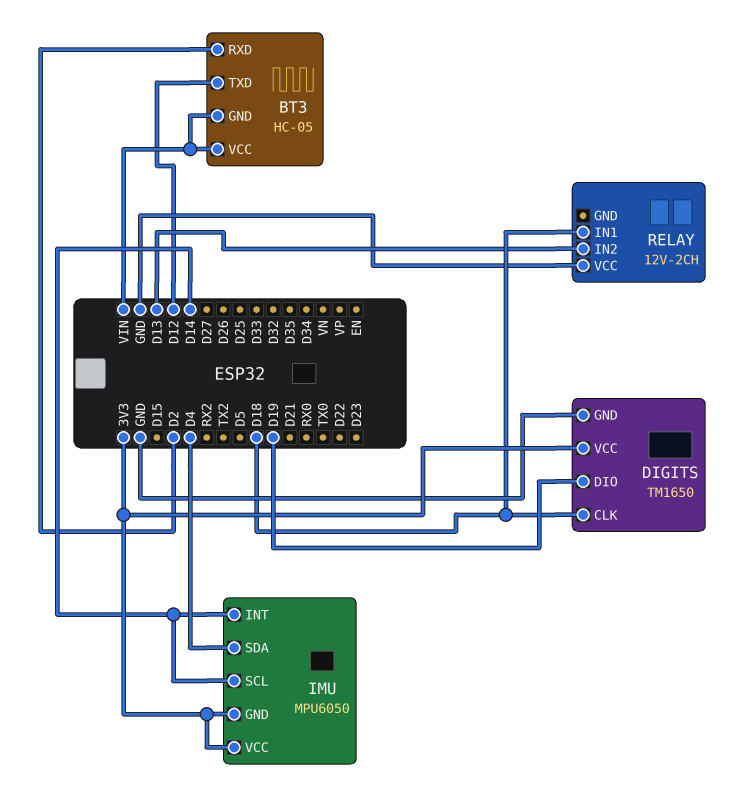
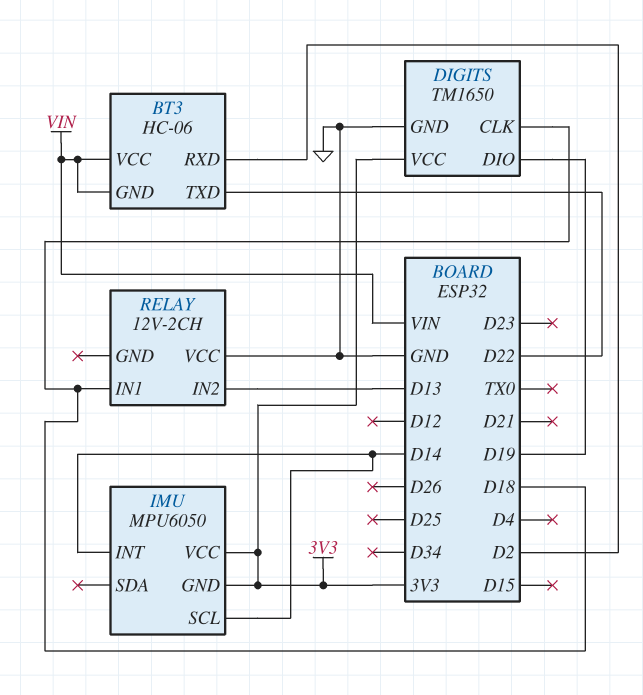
BT3: HC-05 -> HC-06
BT3 pin TXD: D12 -> D22
IMU pin SDA: D4 -> none

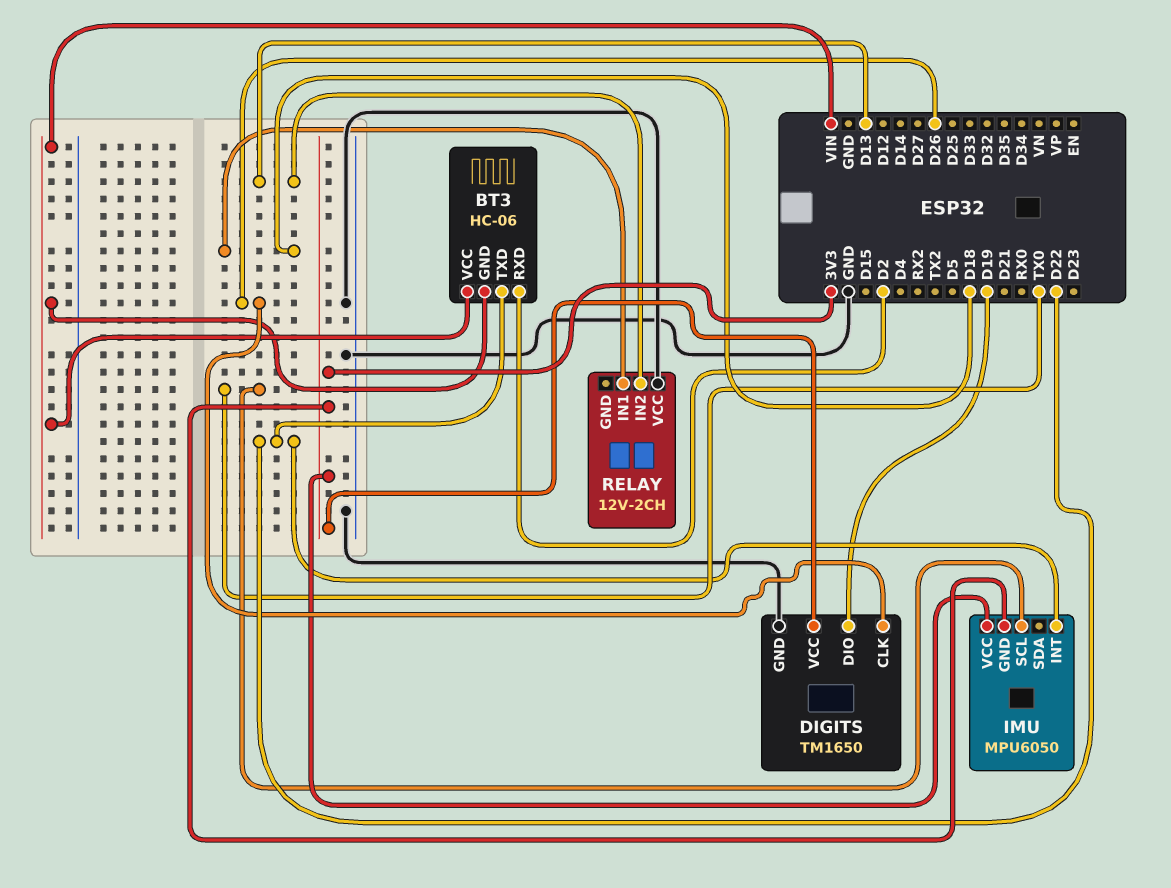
DIGITS pin CLK: D18 -> D26
IMU pin INT: D14 -> D22
IMU pin SCL: D14 -> TX0

